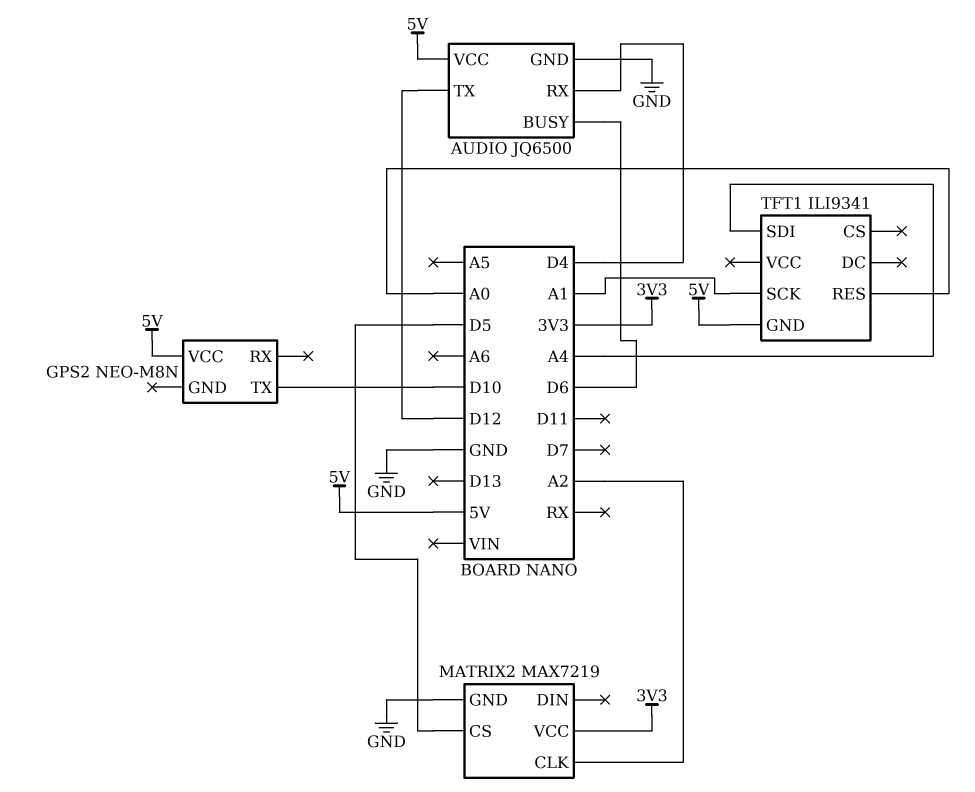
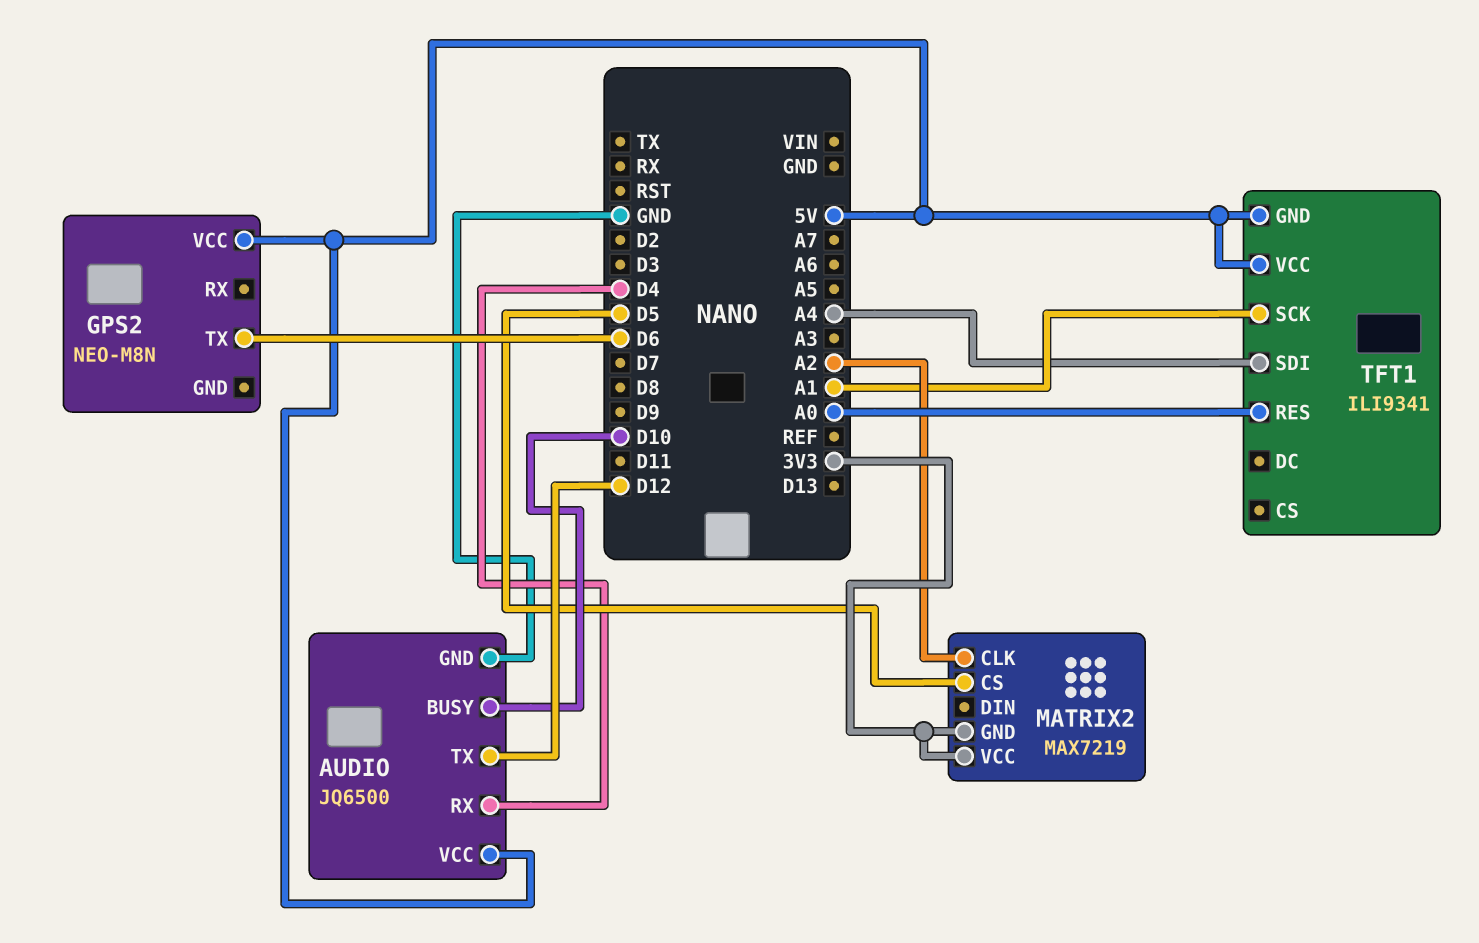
AUDIO pin BUSY: D6 -> D10
GPS2 pin TX: D10 -> D6
MATRIX2 pin GND: GND -> 3V3
TFT1 pin VCC: none -> 5V

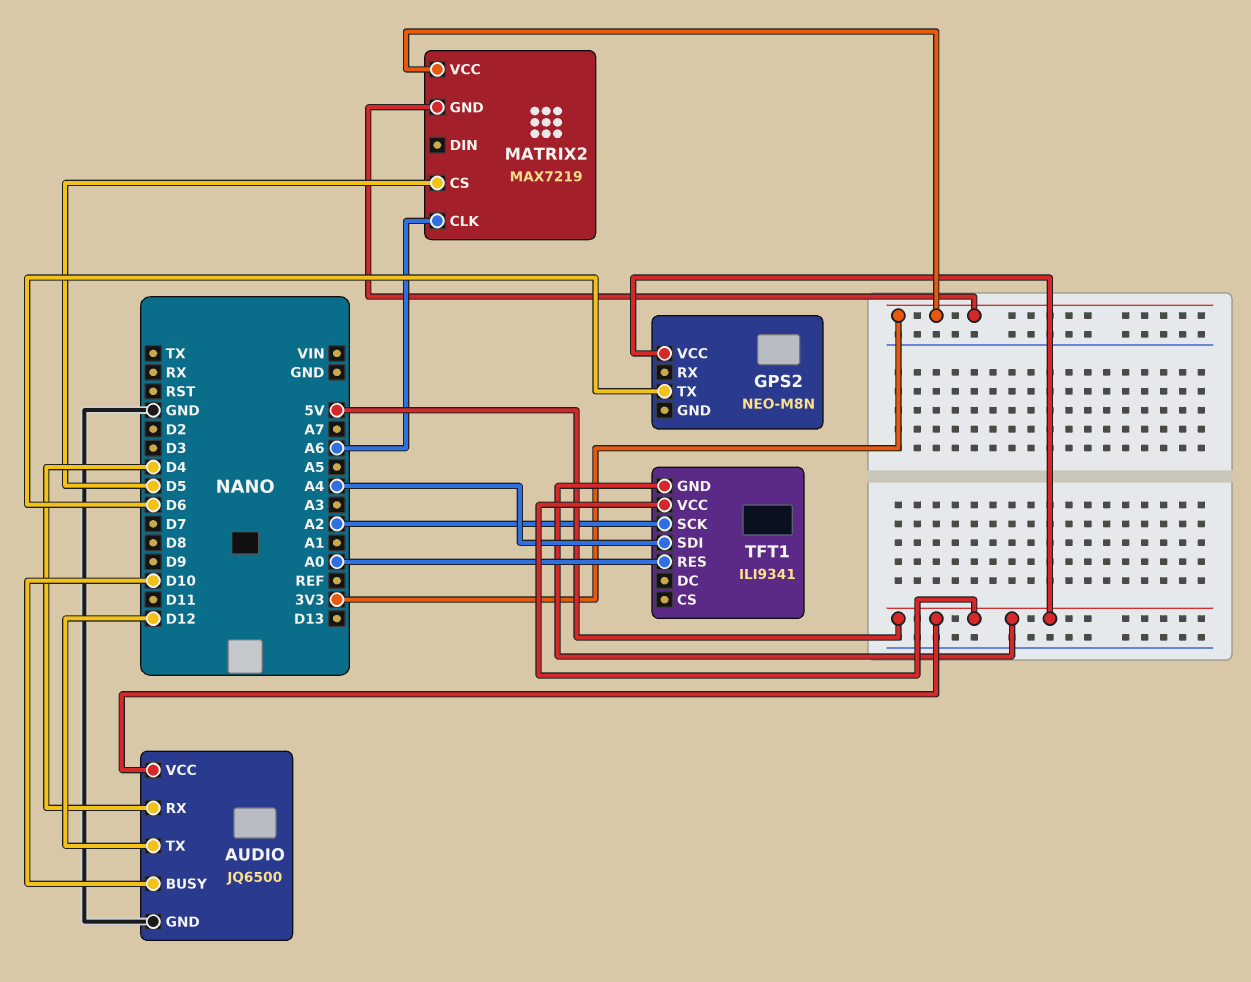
MATRIX2 pin CLK: A2 -> A6
TFT1 pin SCK: A1 -> A2

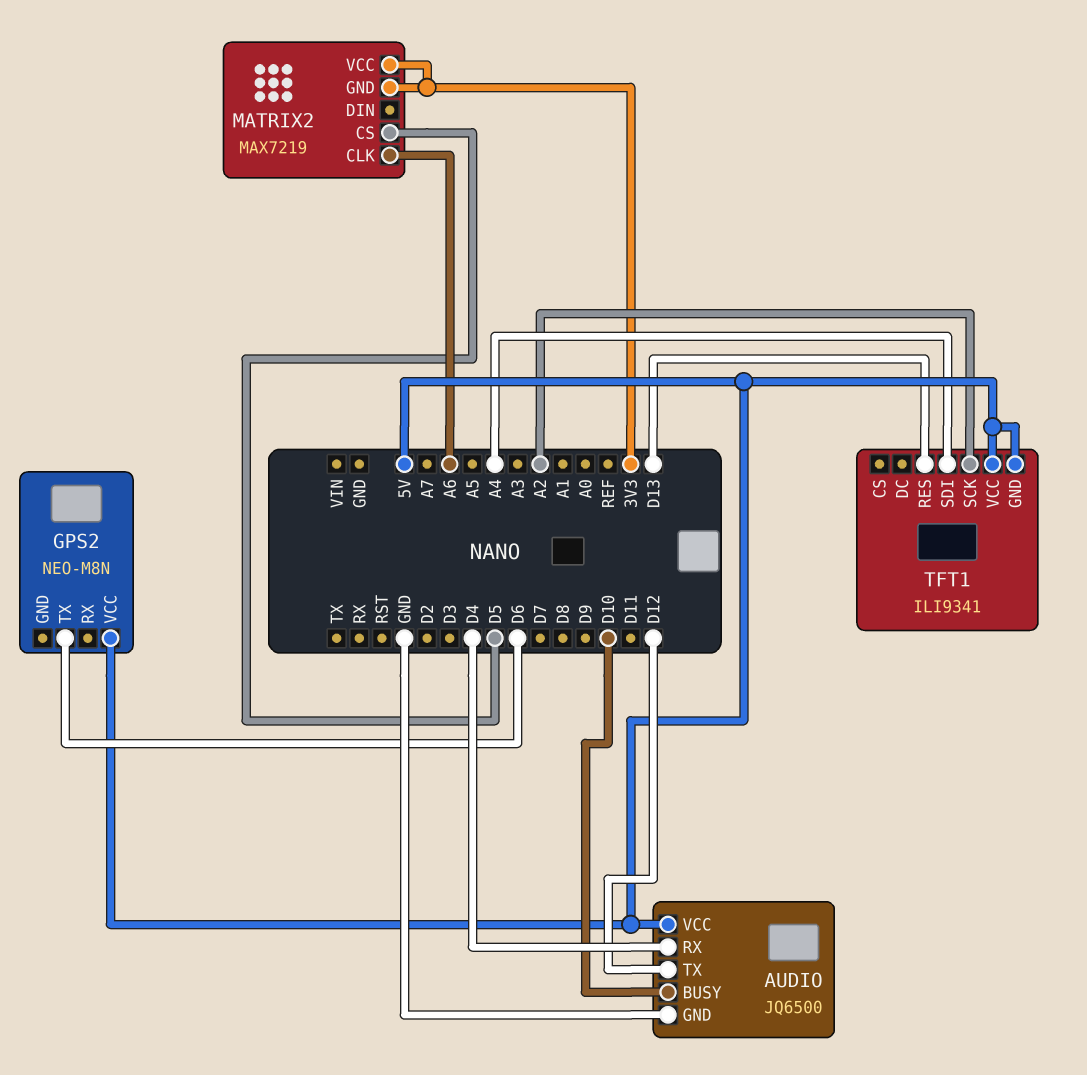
TFT1 pin RES: A0 -> D13

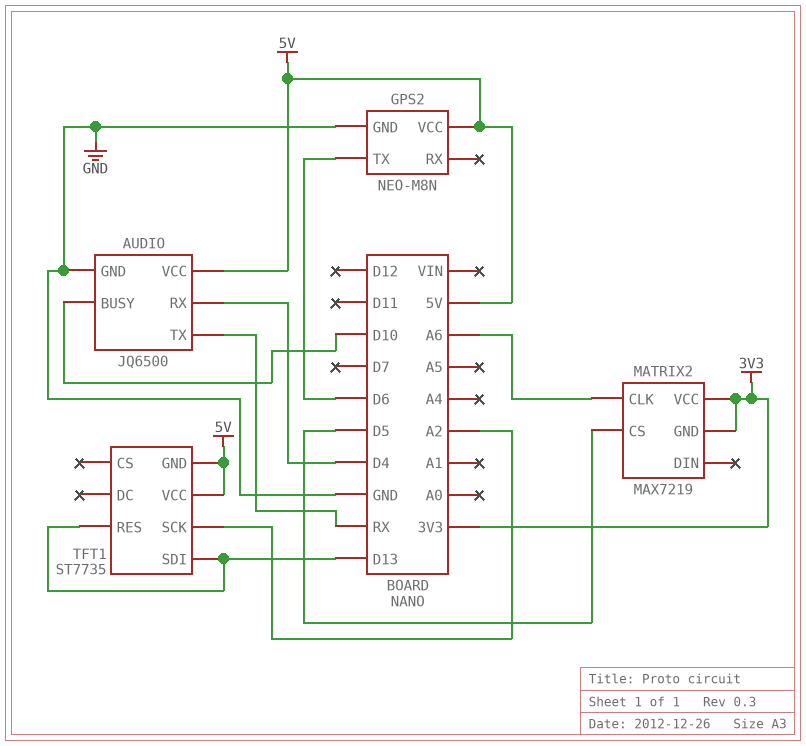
AUDIO pin TX: D12 -> RX
GPS2 pin GND: none -> GND
TFT1: ILI9341 -> ST7735
TFT1 pin SDI: A4 -> D13

